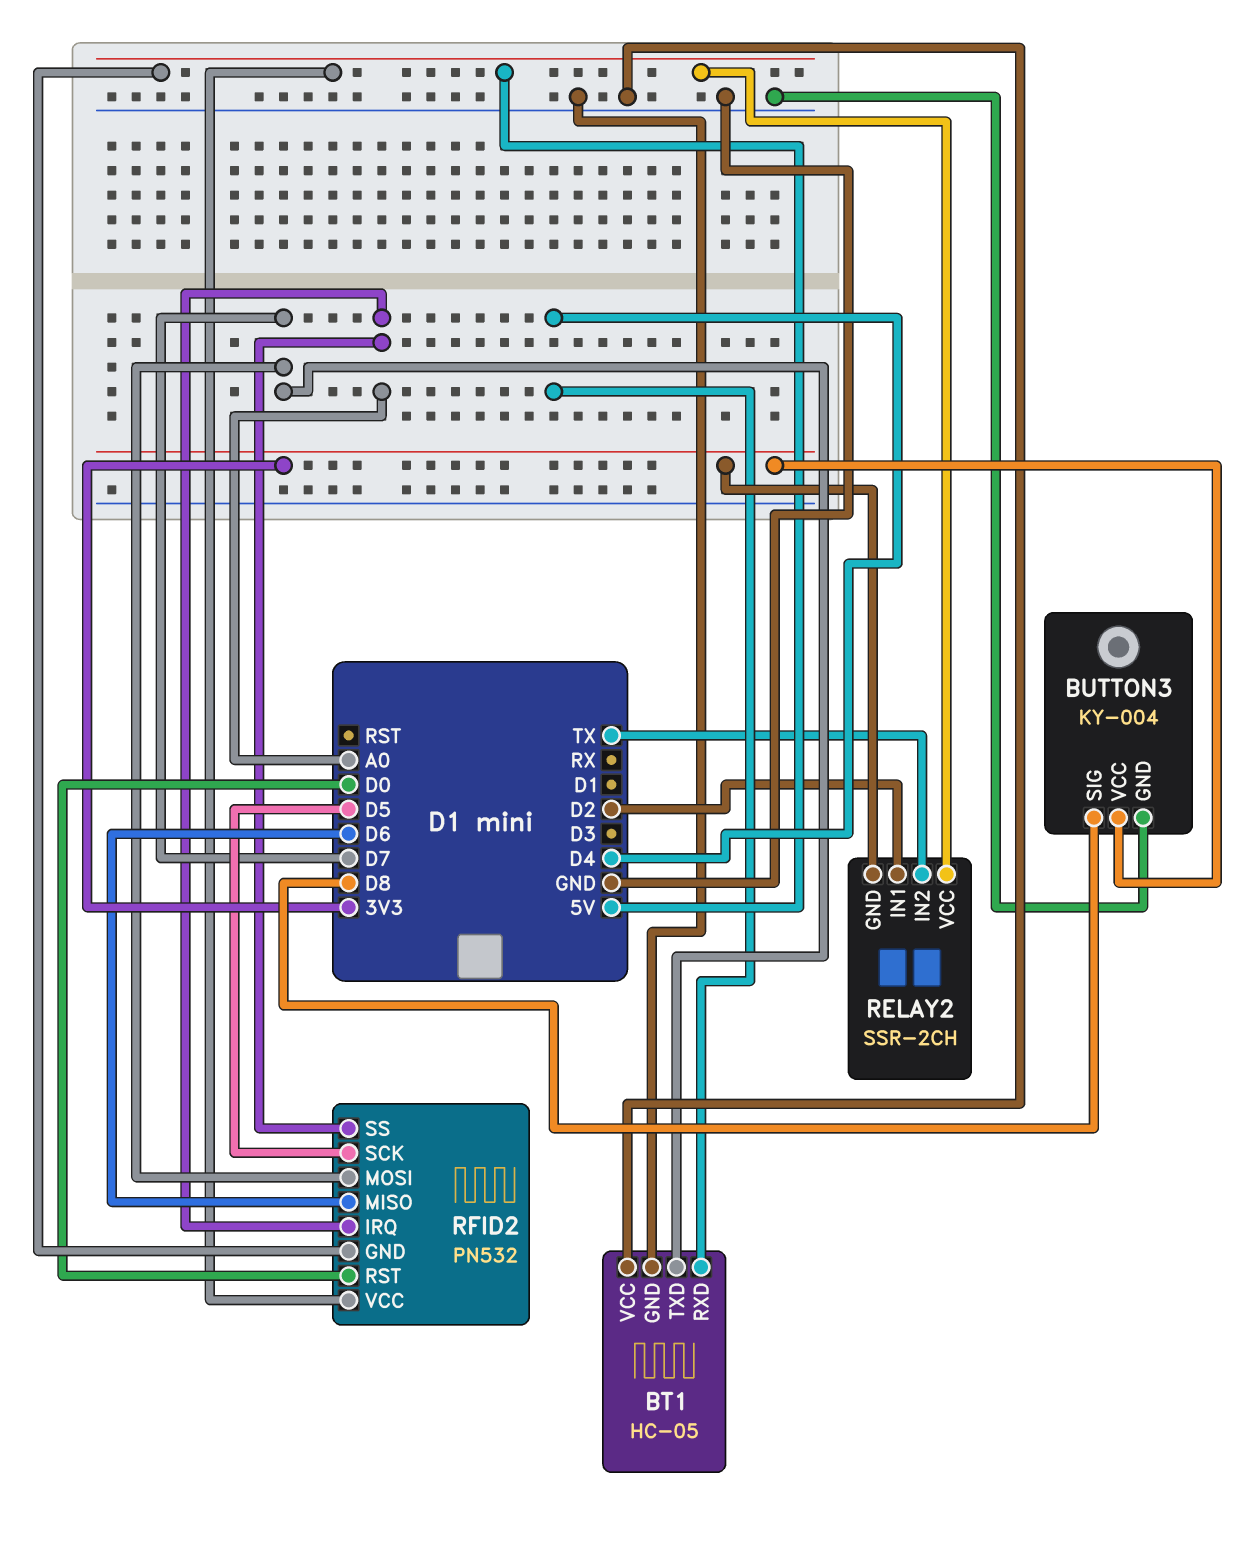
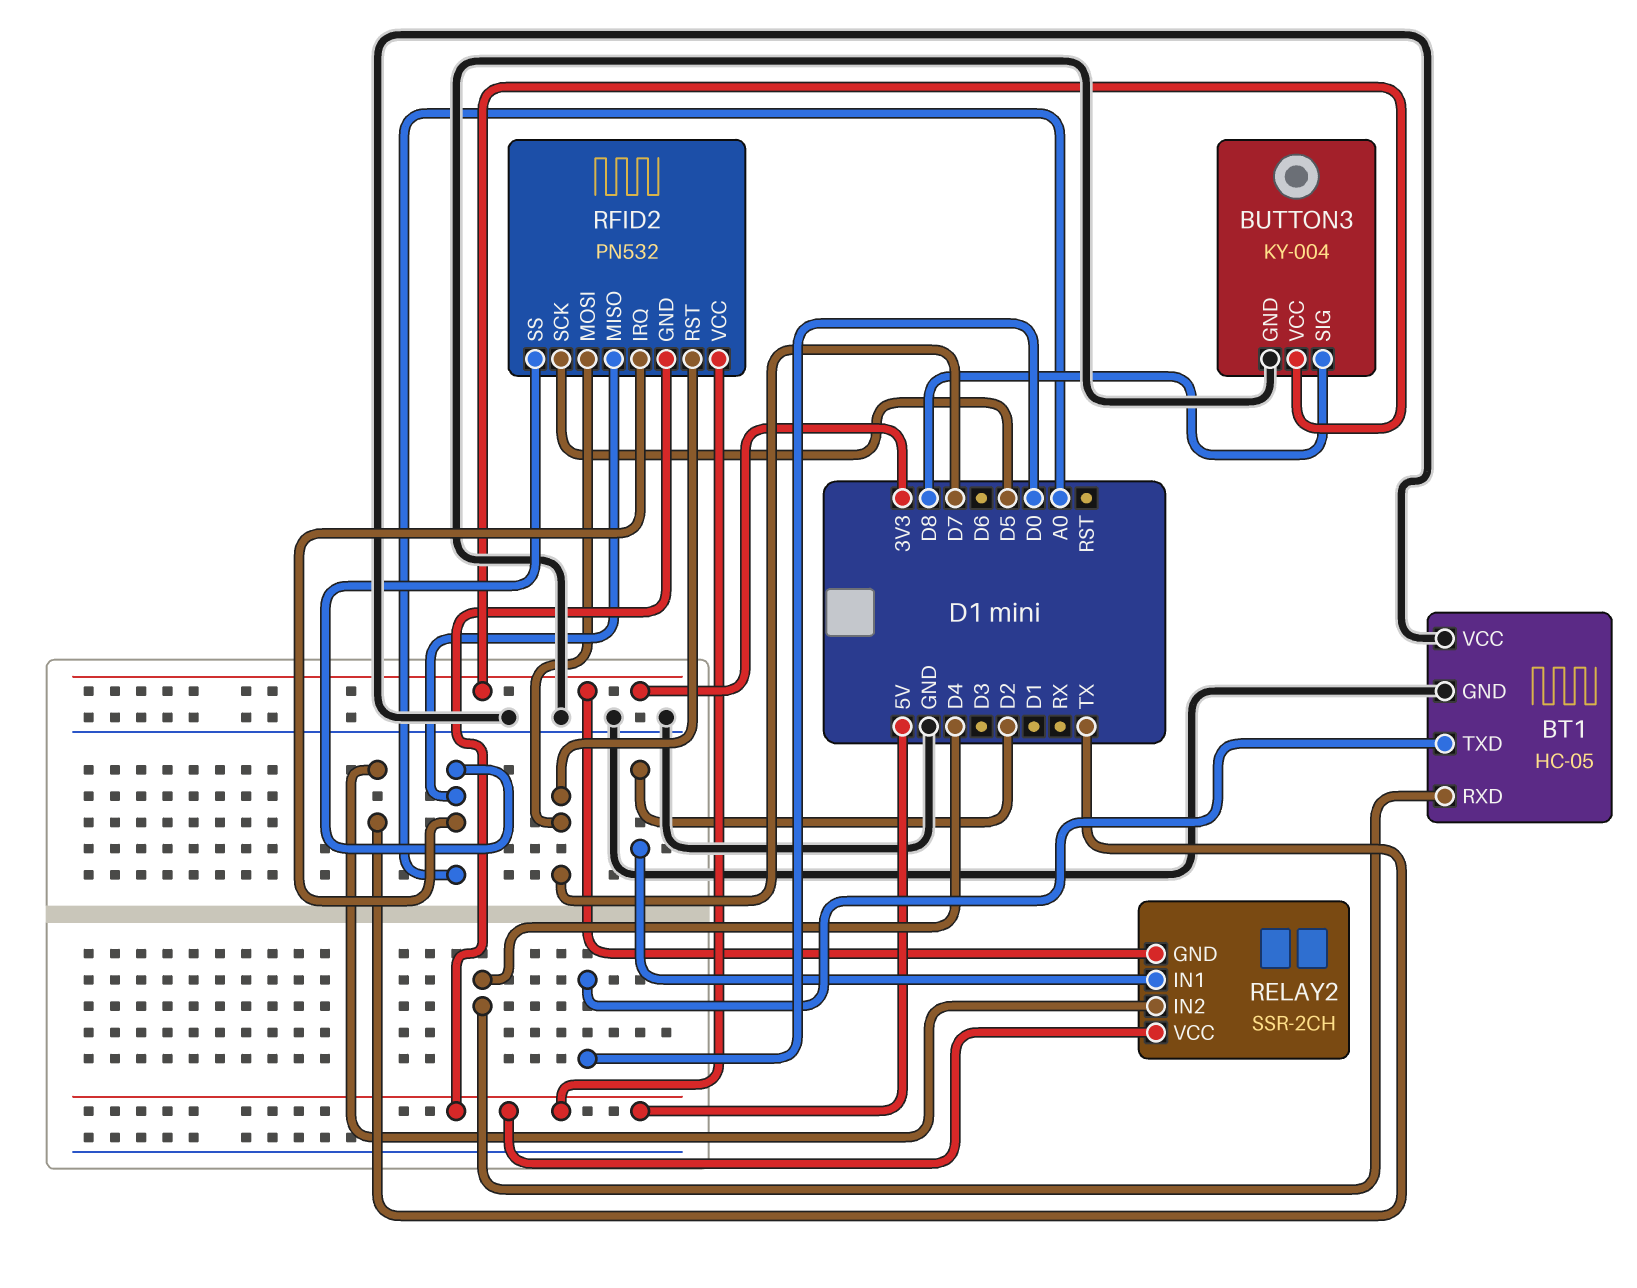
BT1 pin TXD: D7 -> D0
RFID2 pin MISO: D6 -> A0
RFID2 pin RST: D0 -> D7

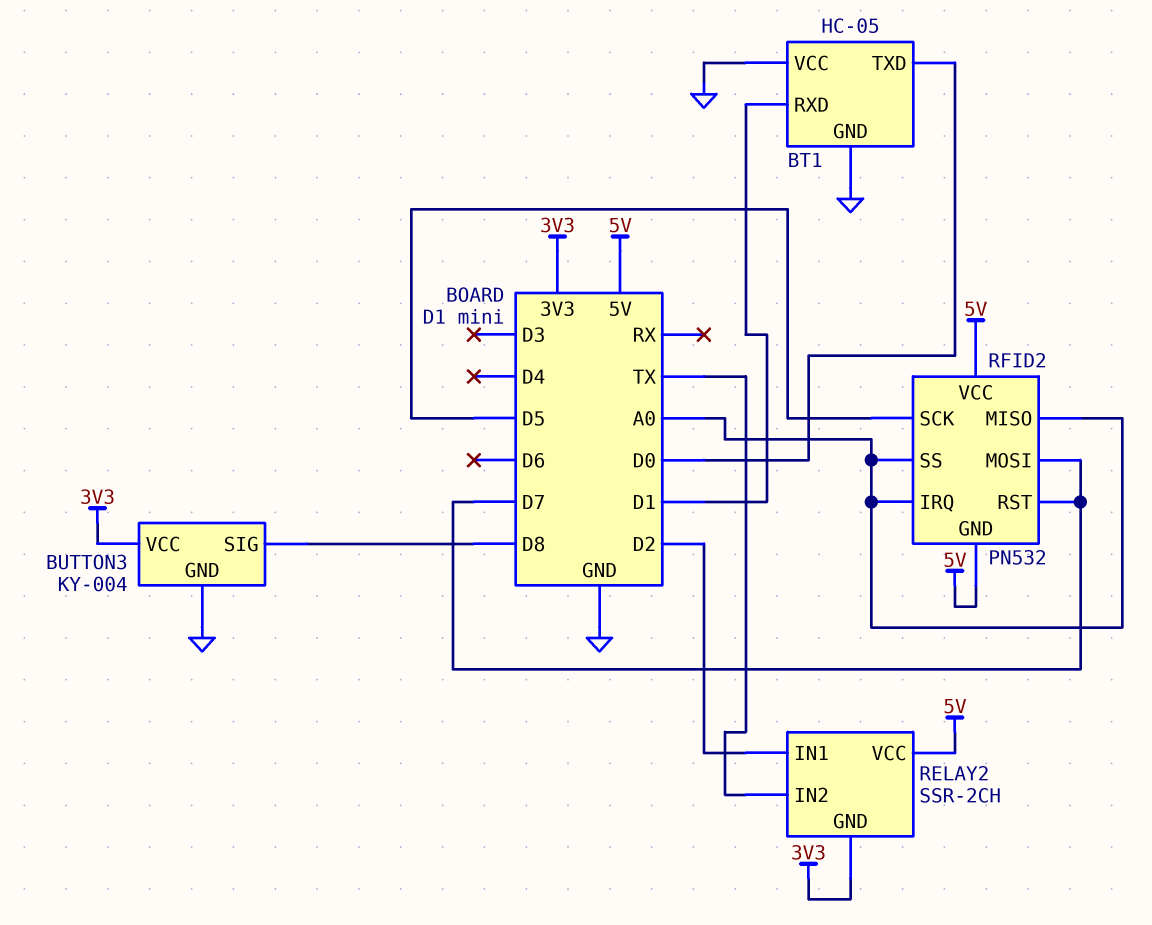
BT1 pin RXD: D4 -> D1

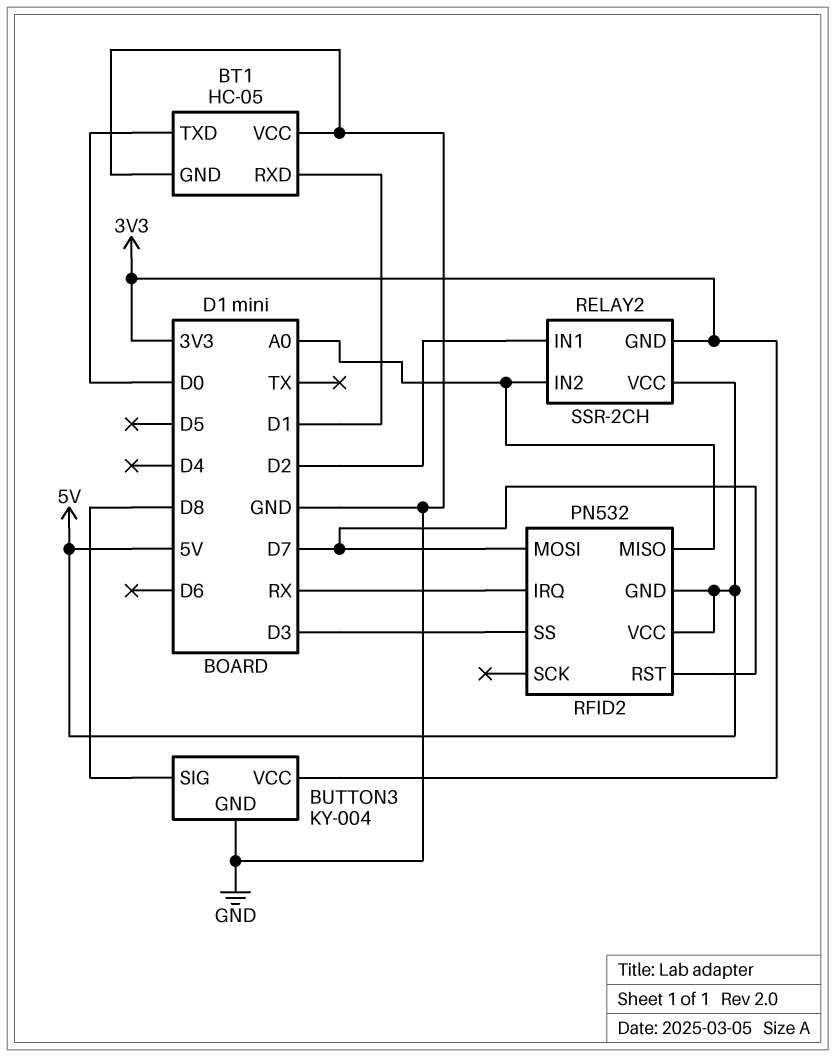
RELAY2 pin IN2: TX -> A0
RFID2 pin IRQ: A0 -> RX
RFID2 pin SCK: D5 -> none
RFID2 pin SS: A0 -> D3

